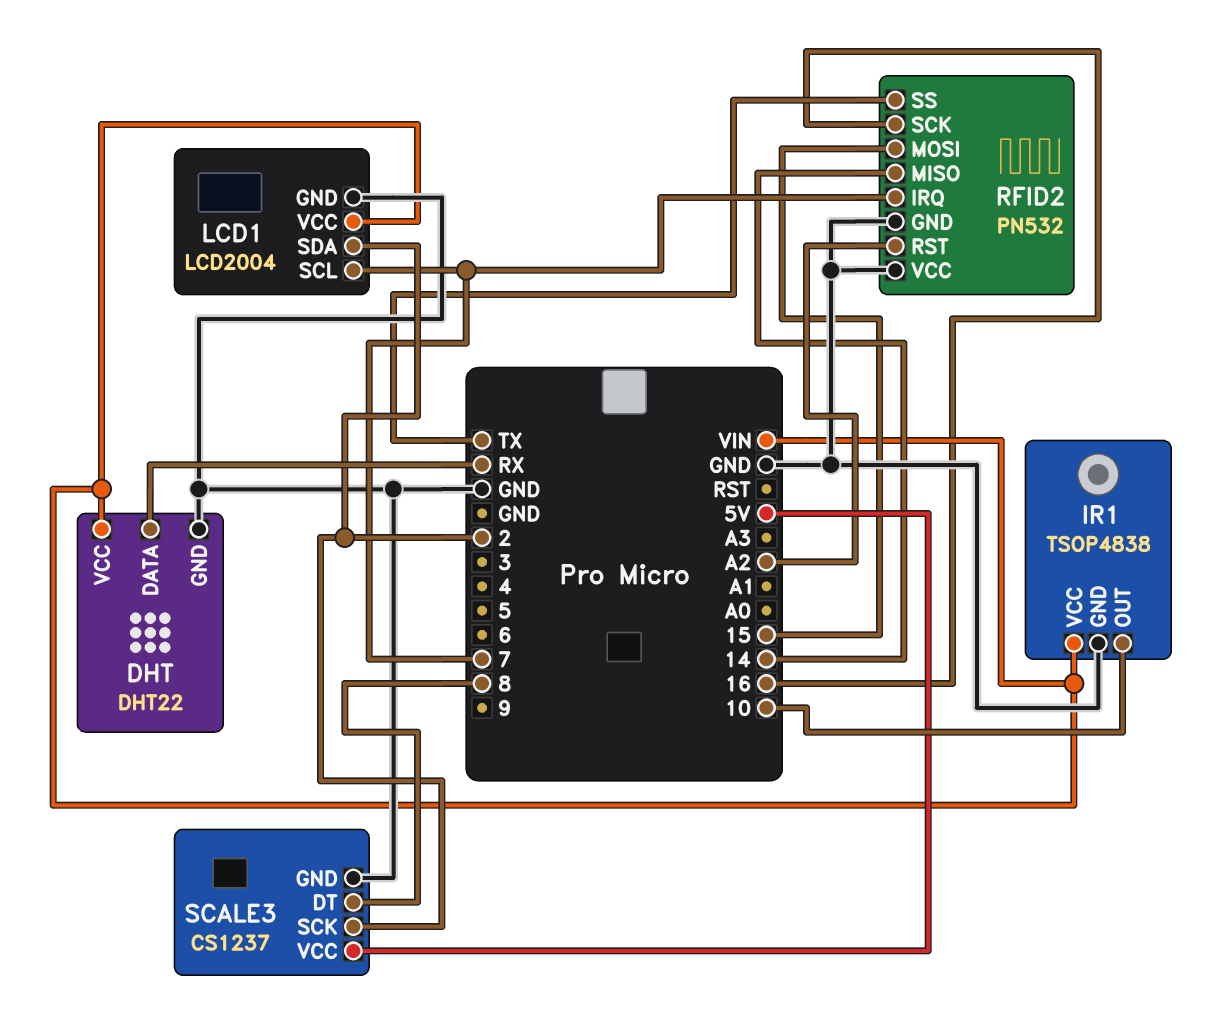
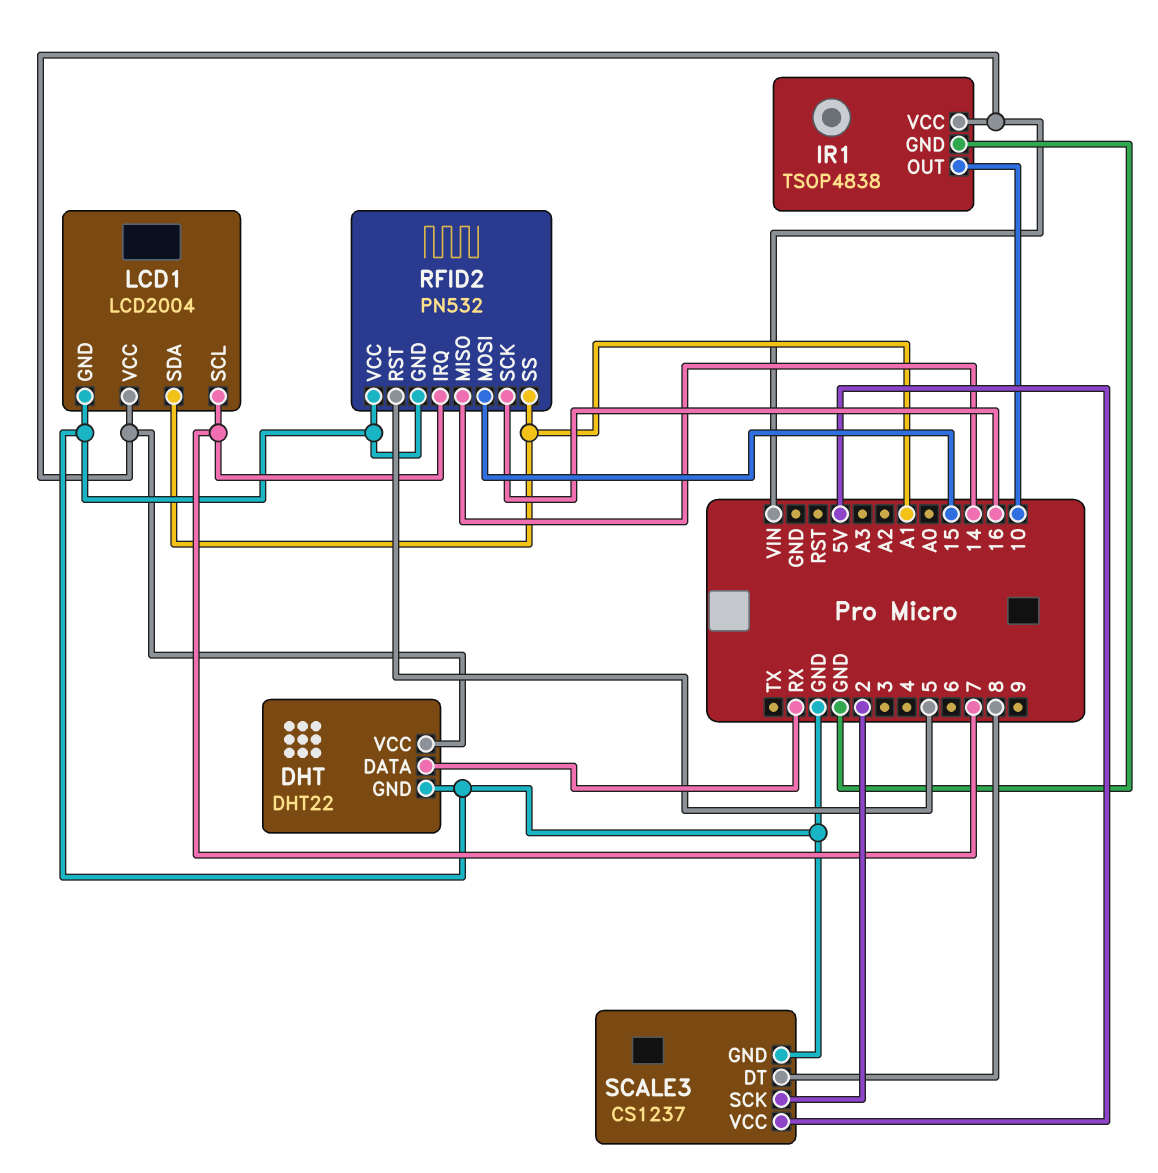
LCD1 pin SDA: 2 -> A1
RFID2 pin RST: A2 -> 5
RFID2 pin SS: TX -> A1

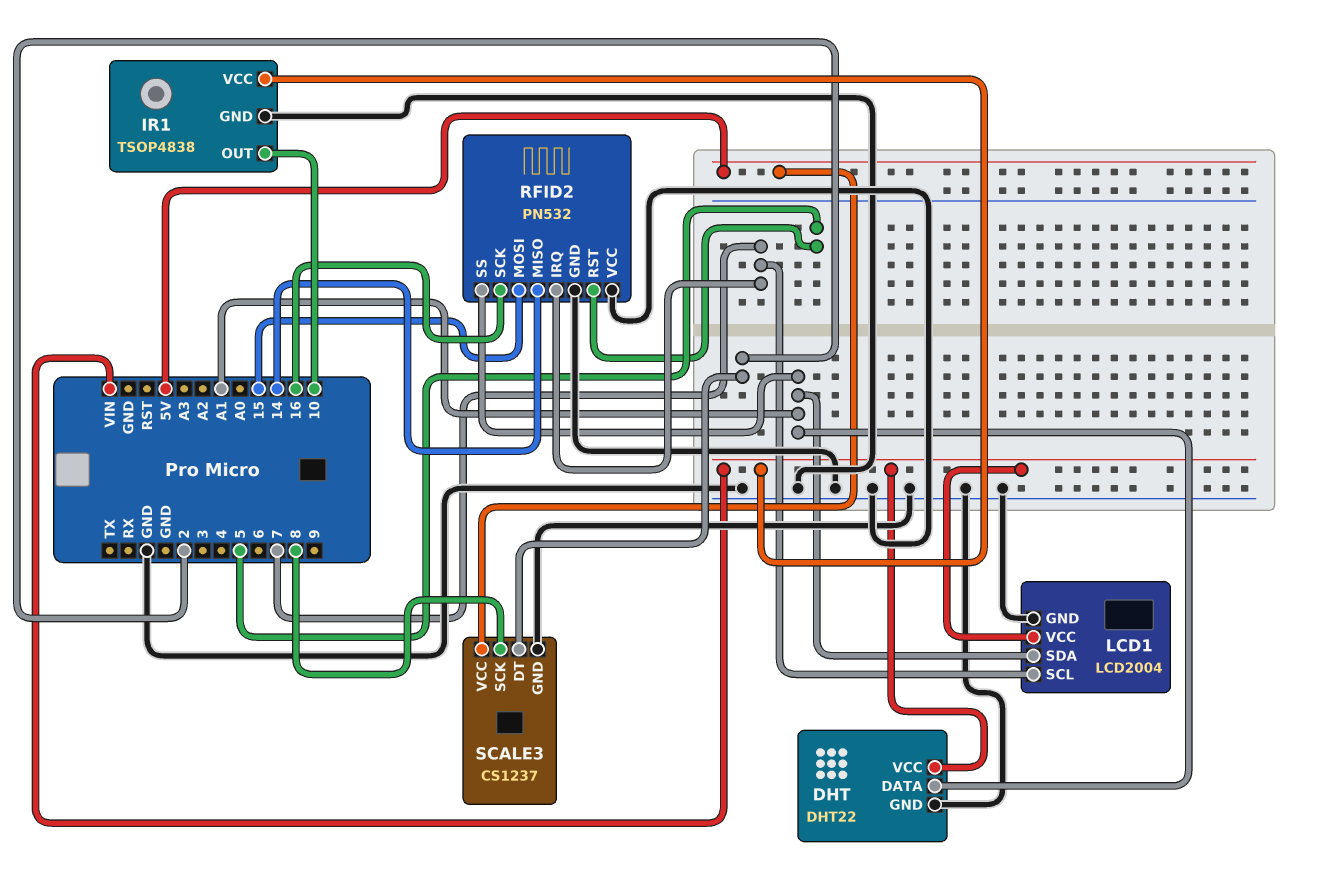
DHT pin DATA: RX -> A1
SCALE3 pin DT: 8 -> 2
SCALE3 pin SCK: 2 -> 8

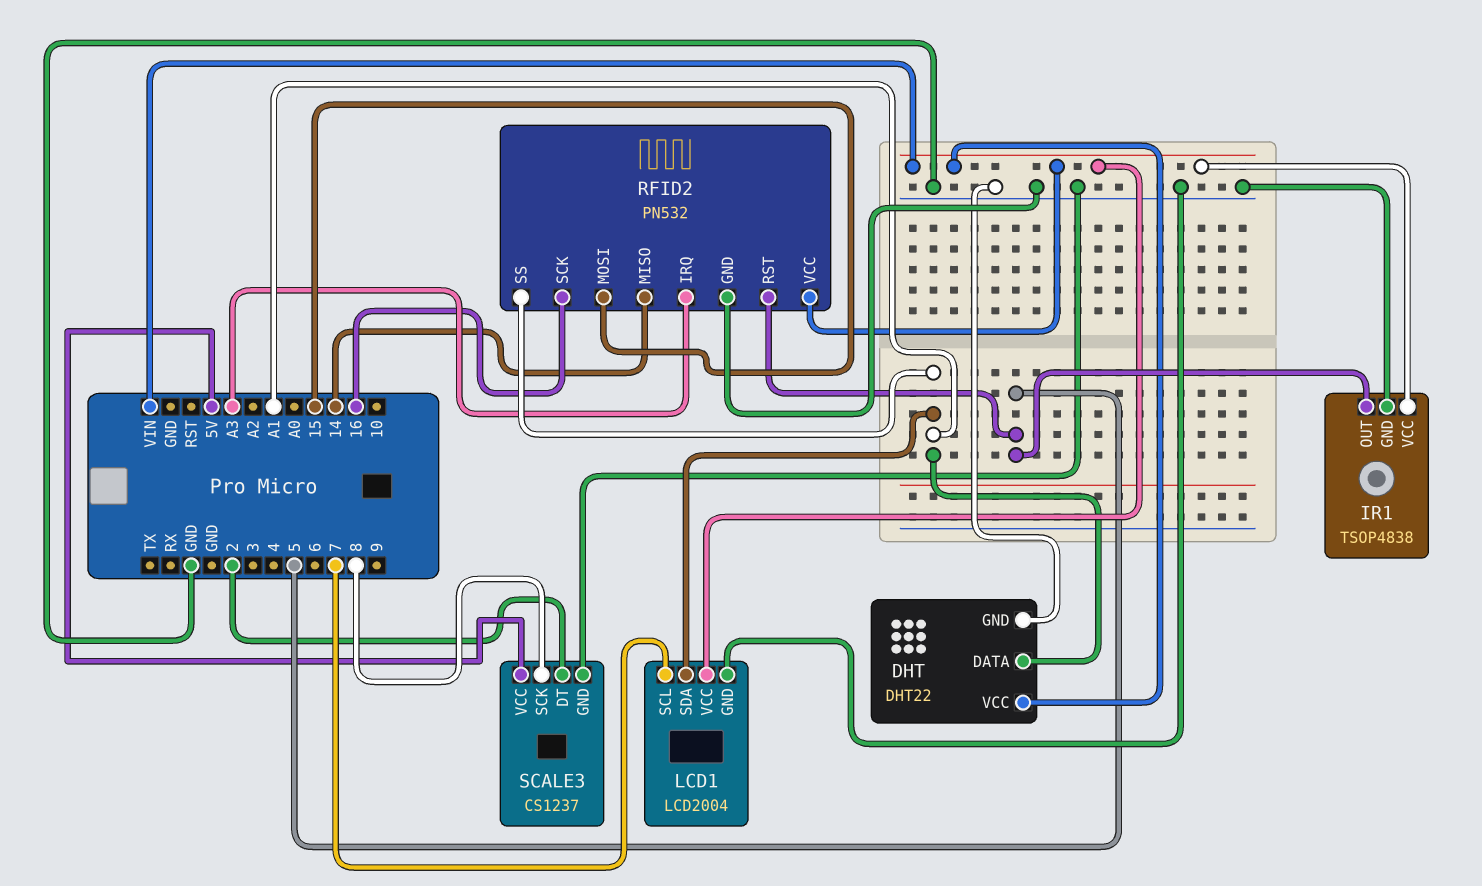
IR1 pin OUT: 10 -> 5
RFID2 pin IRQ: 7 -> A3
RFID2 pin VCC: GND -> VIN

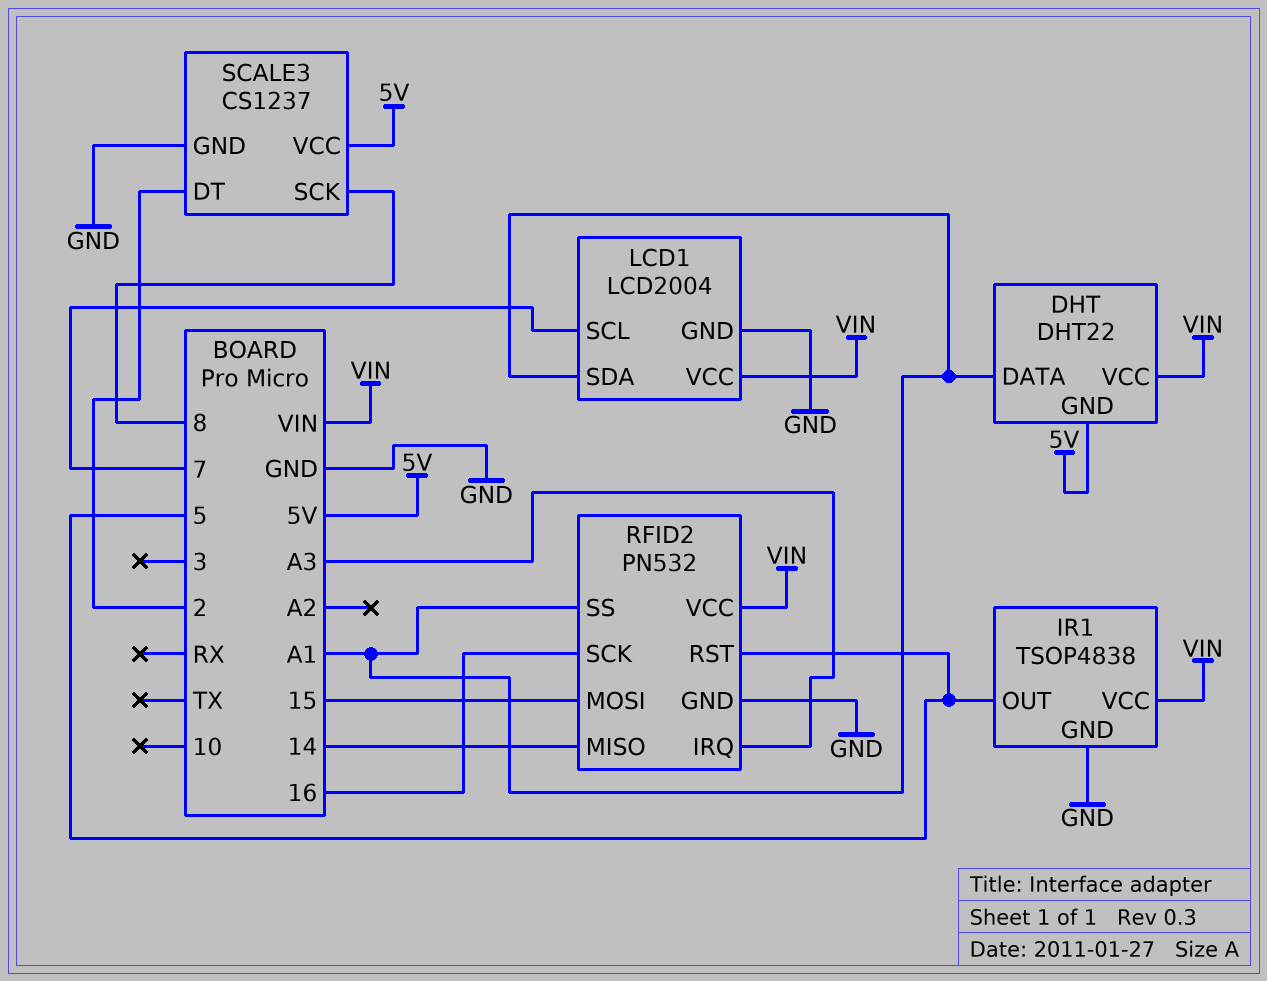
DHT pin GND: GND -> 5V

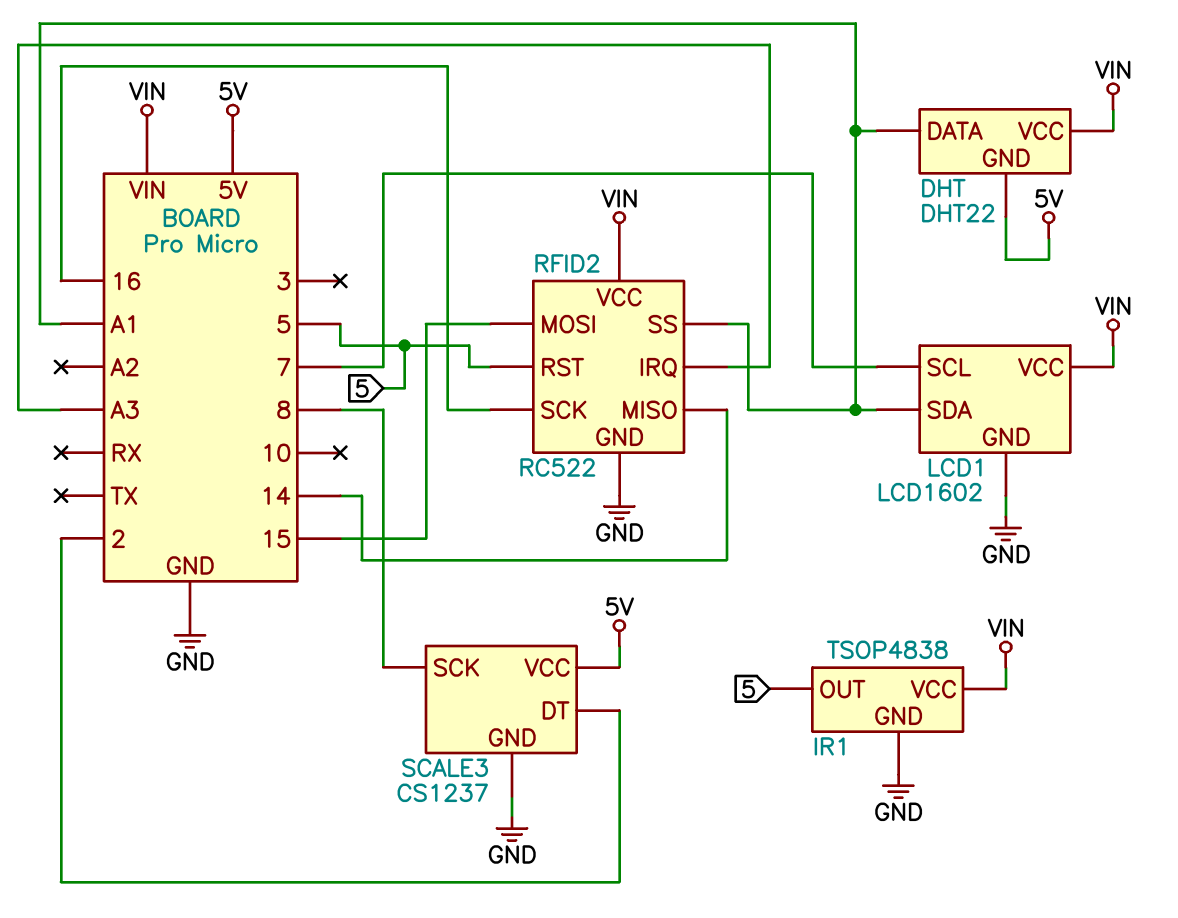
LCD1: LCD2004 -> LCD1602
RFID2: PN532 -> RC522

